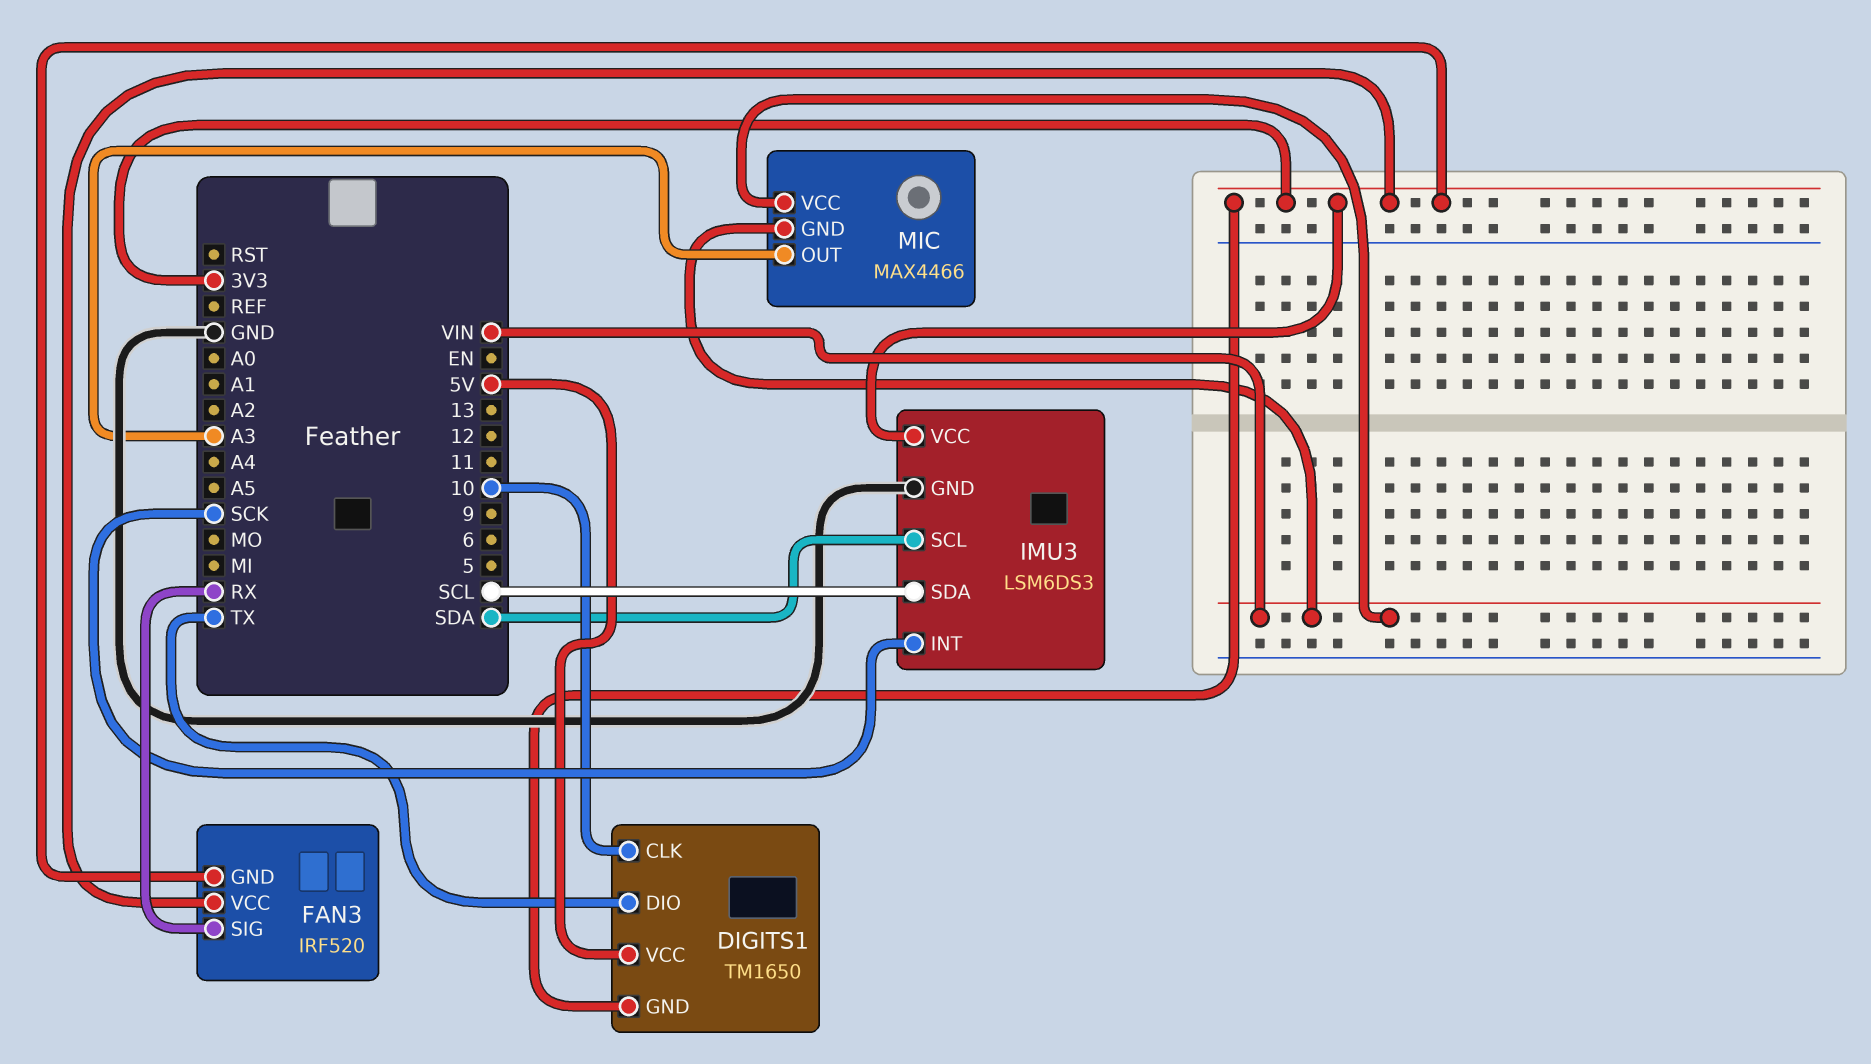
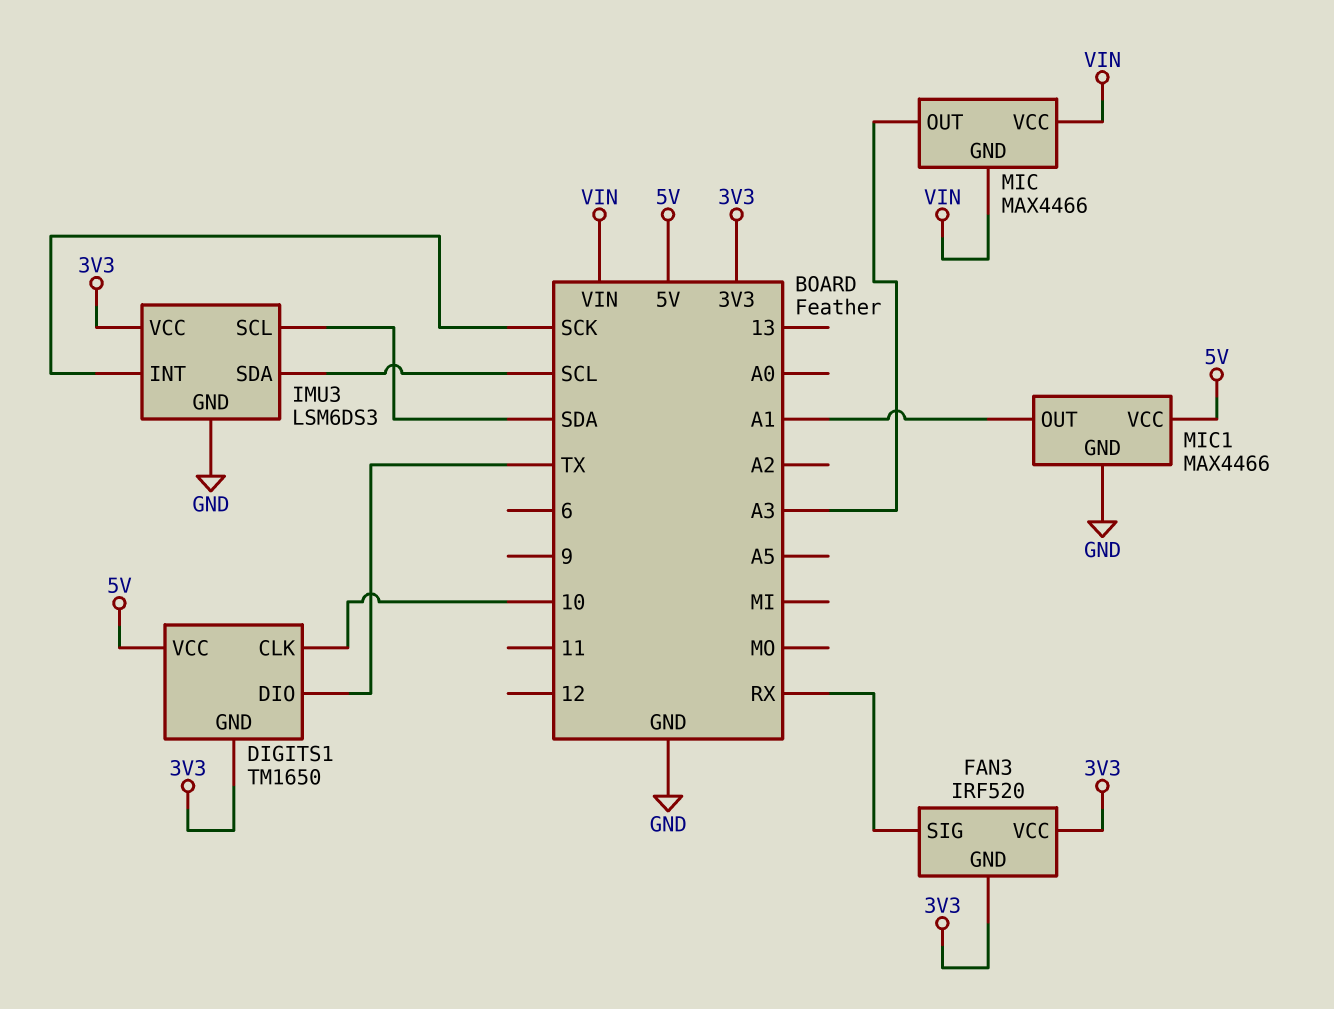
MIC1: none -> MAX4466
MIC1 pin GND: none -> GND
MIC1 pin OUT: none -> A1
MIC1 pin VCC: none -> 5V

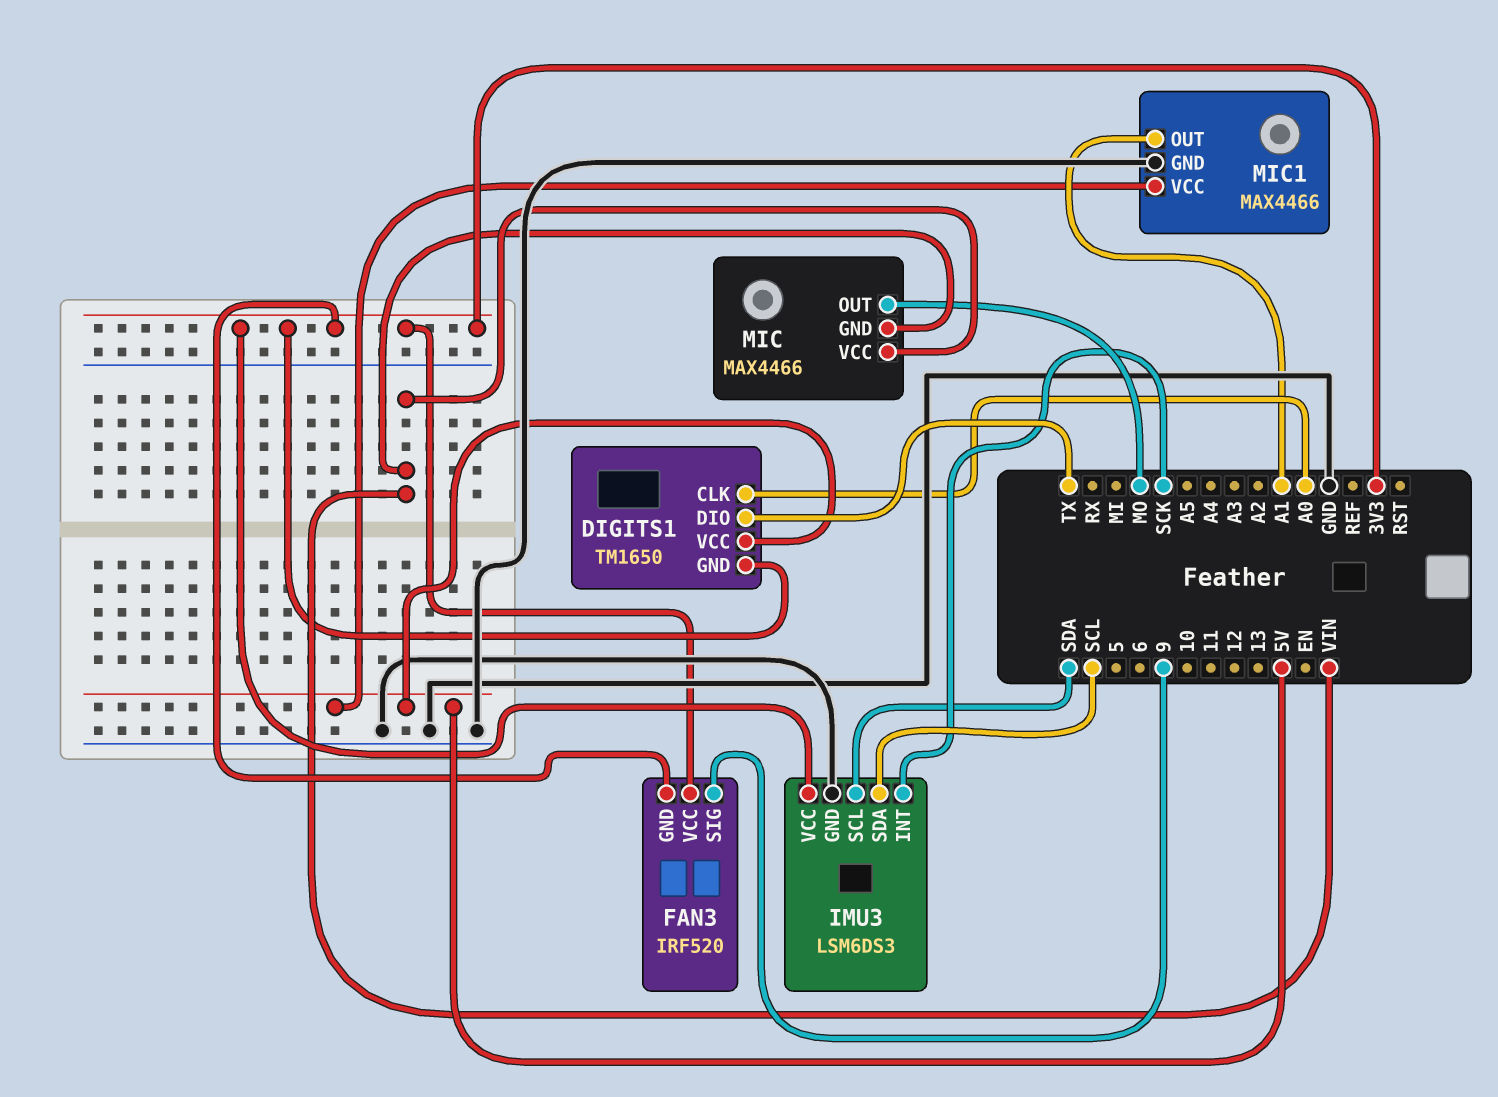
DIGITS1 pin CLK: 10 -> A0
FAN3 pin SIG: RX -> 9
MIC pin OUT: A3 -> MO

